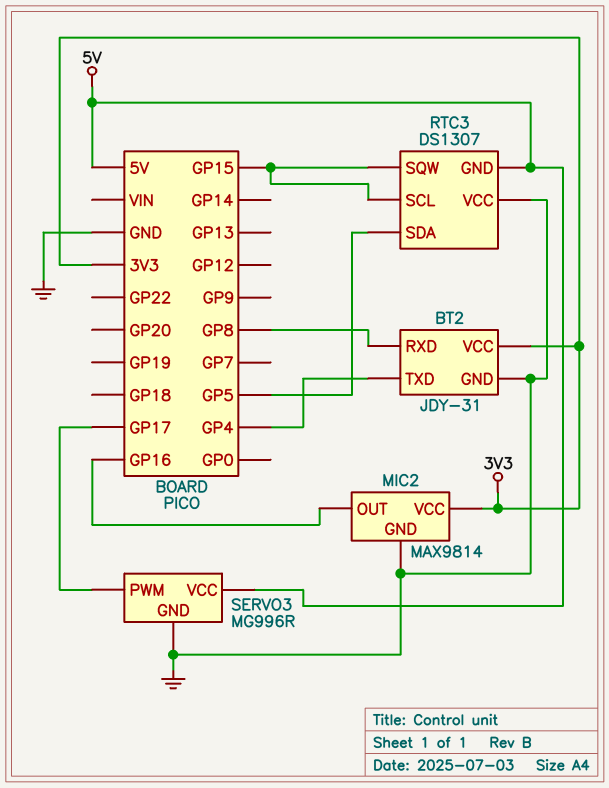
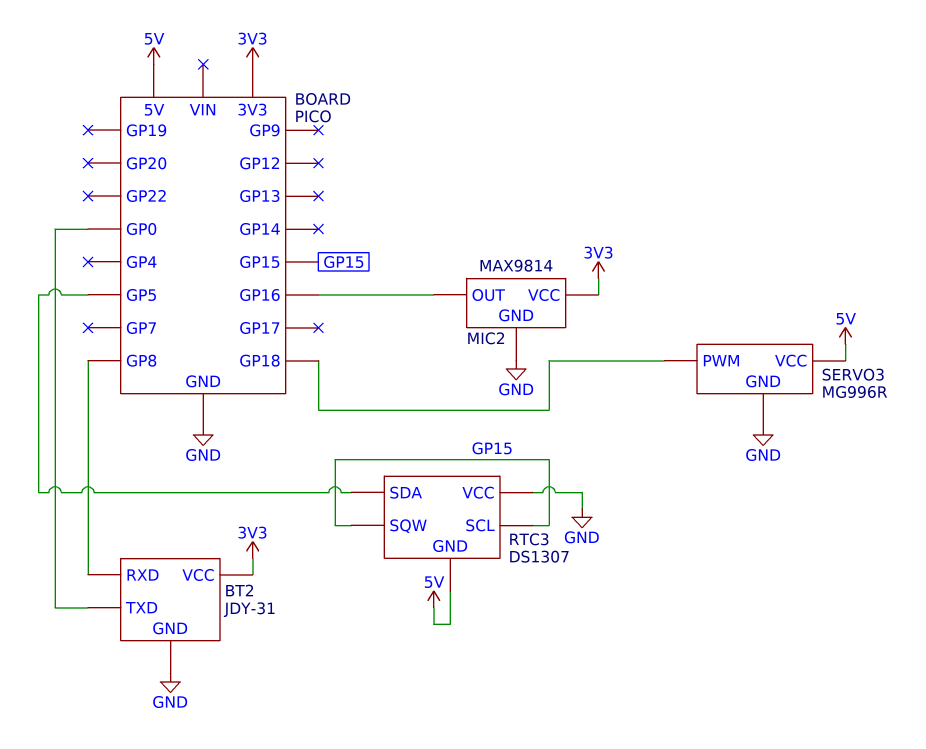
BT2 pin TXD: GP4 -> GP0
SERVO3 pin PWM: GP17 -> GP18

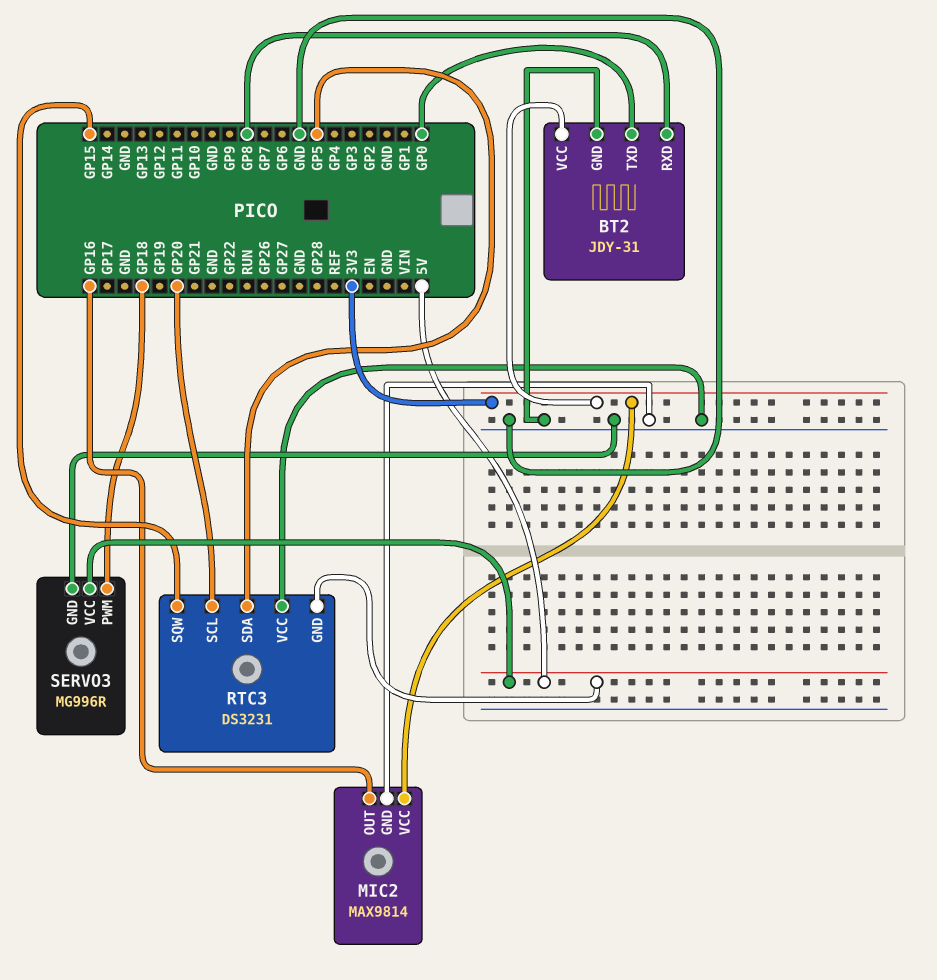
RTC3: DS1307 -> DS3231
RTC3 pin SCL: GP15 -> GP20

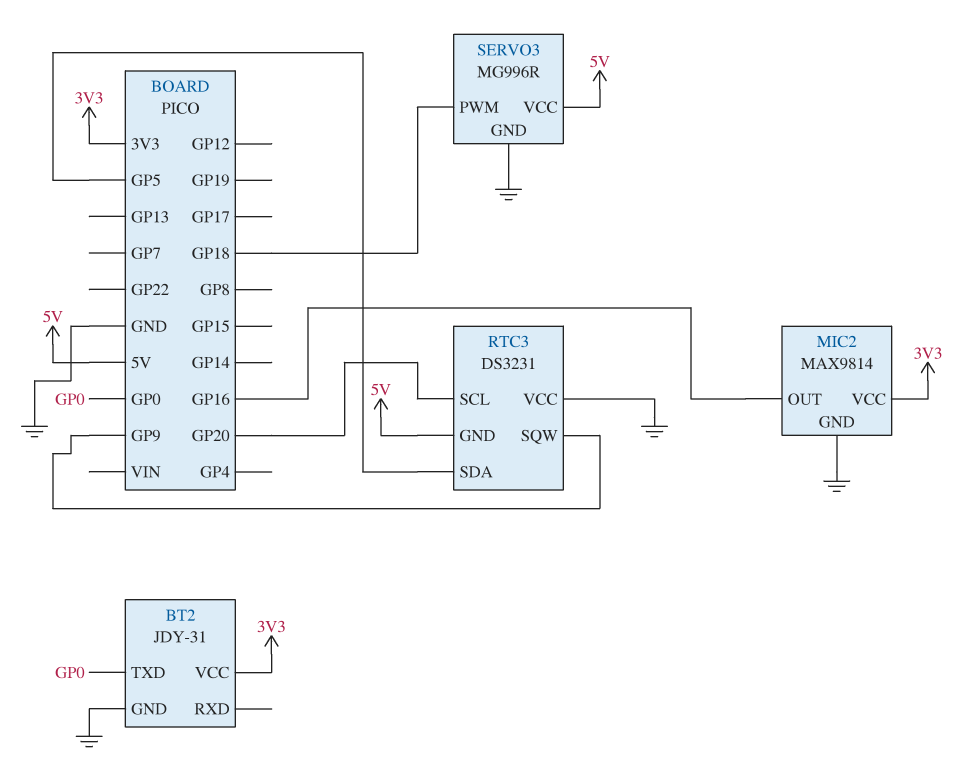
BT2 pin RXD: GP8 -> none
RTC3 pin SQW: GP15 -> GP9

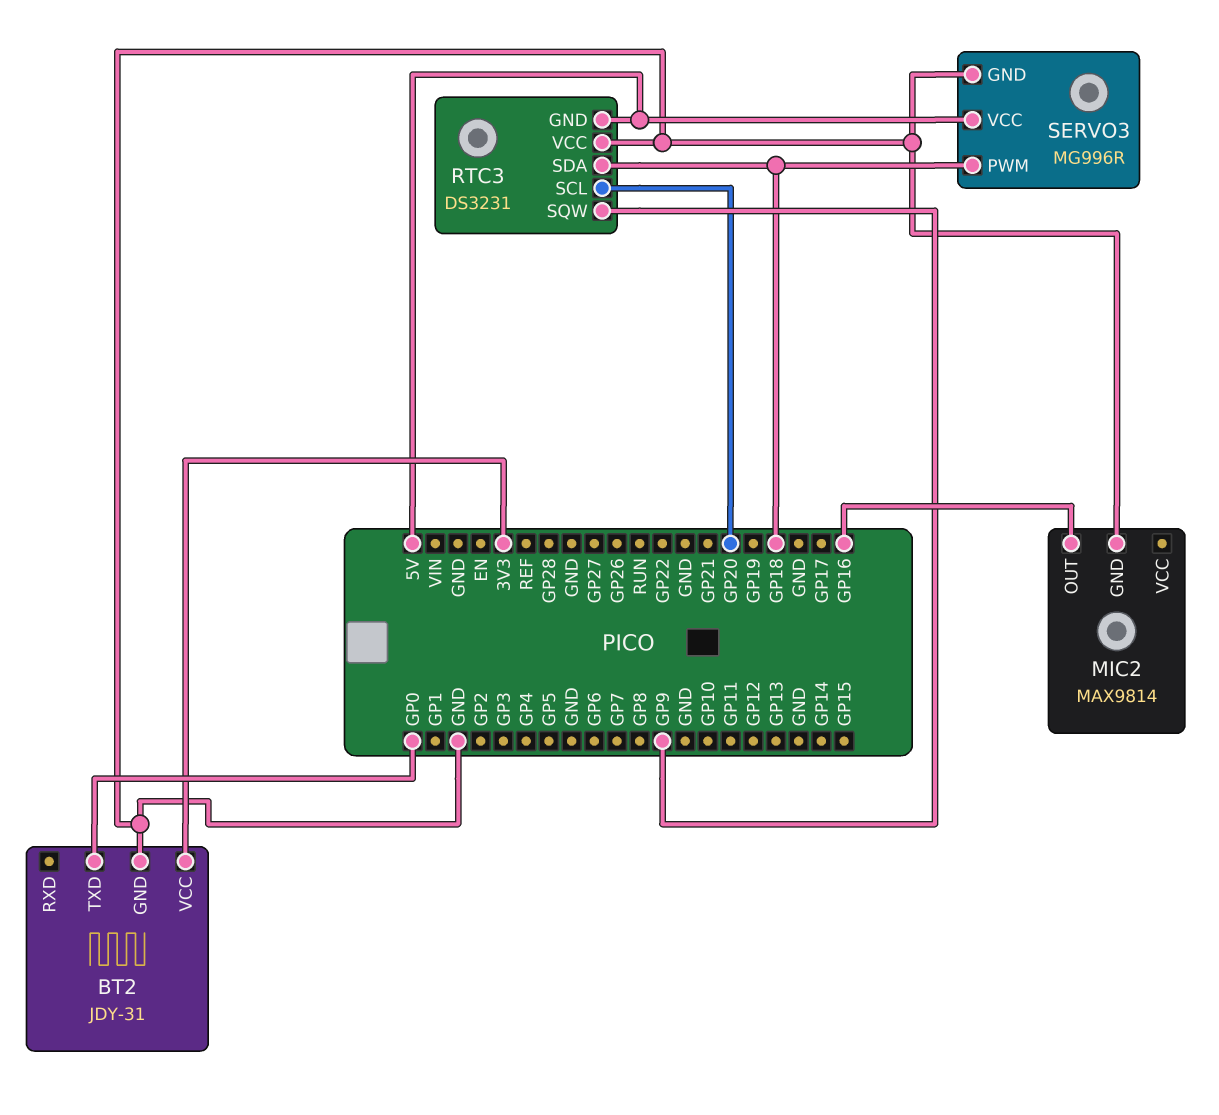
MIC2 pin VCC: 3V3 -> none
RTC3 pin SDA: GP5 -> GP18

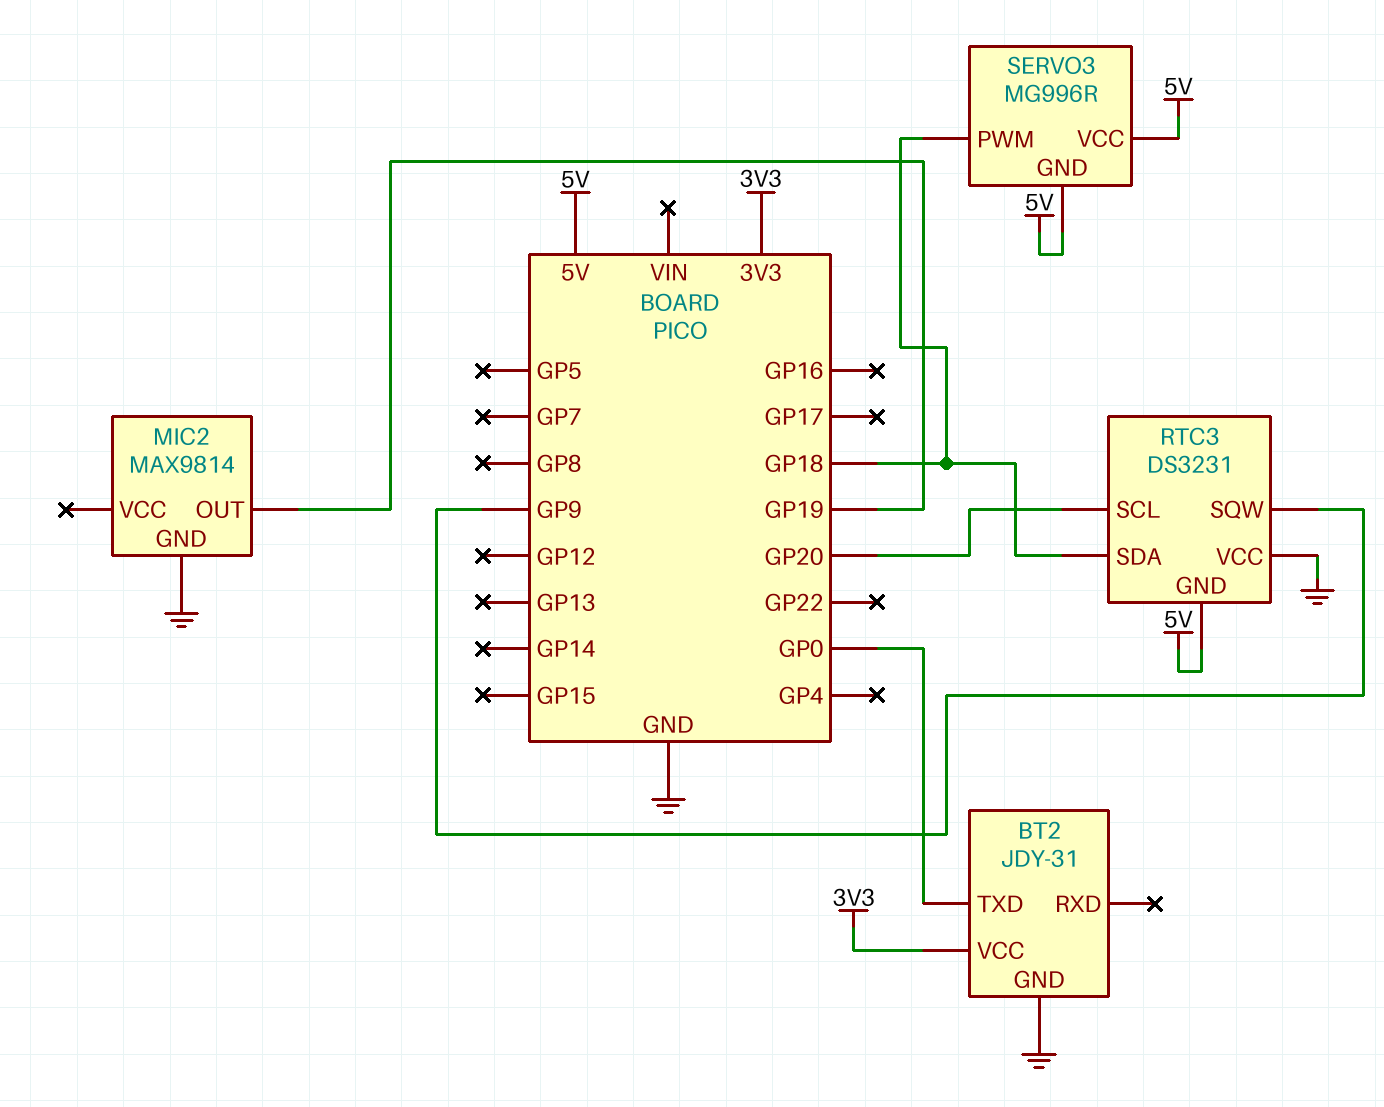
MIC2 pin OUT: GP16 -> GP19
SERVO3 pin GND: GND -> 5V

